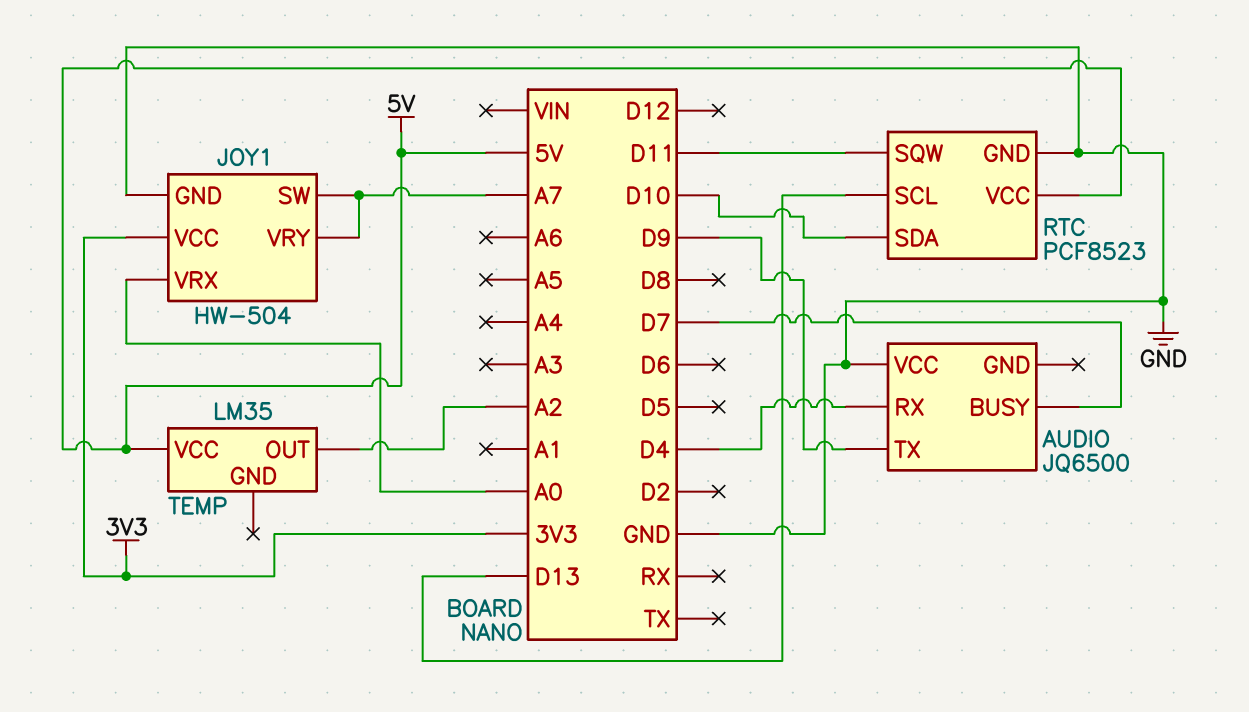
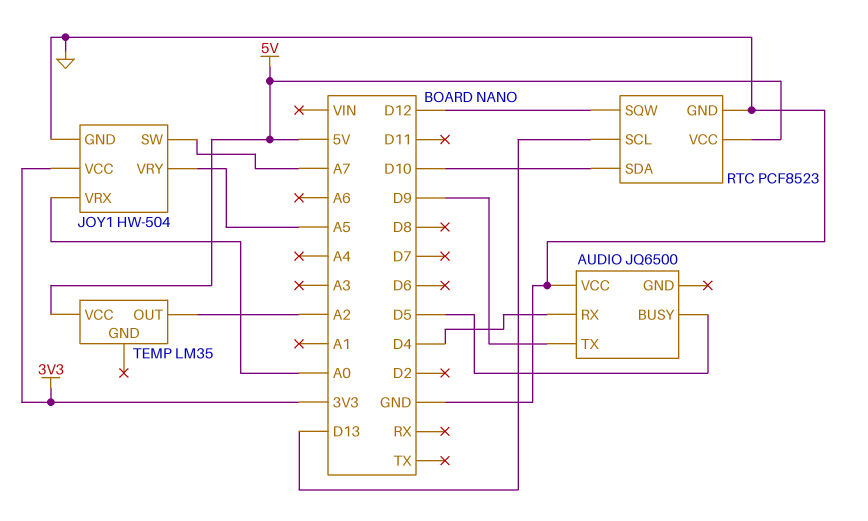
AUDIO pin BUSY: D7 -> D5
JOY1 pin VRY: A7 -> A5
RTC pin SQW: D11 -> D12

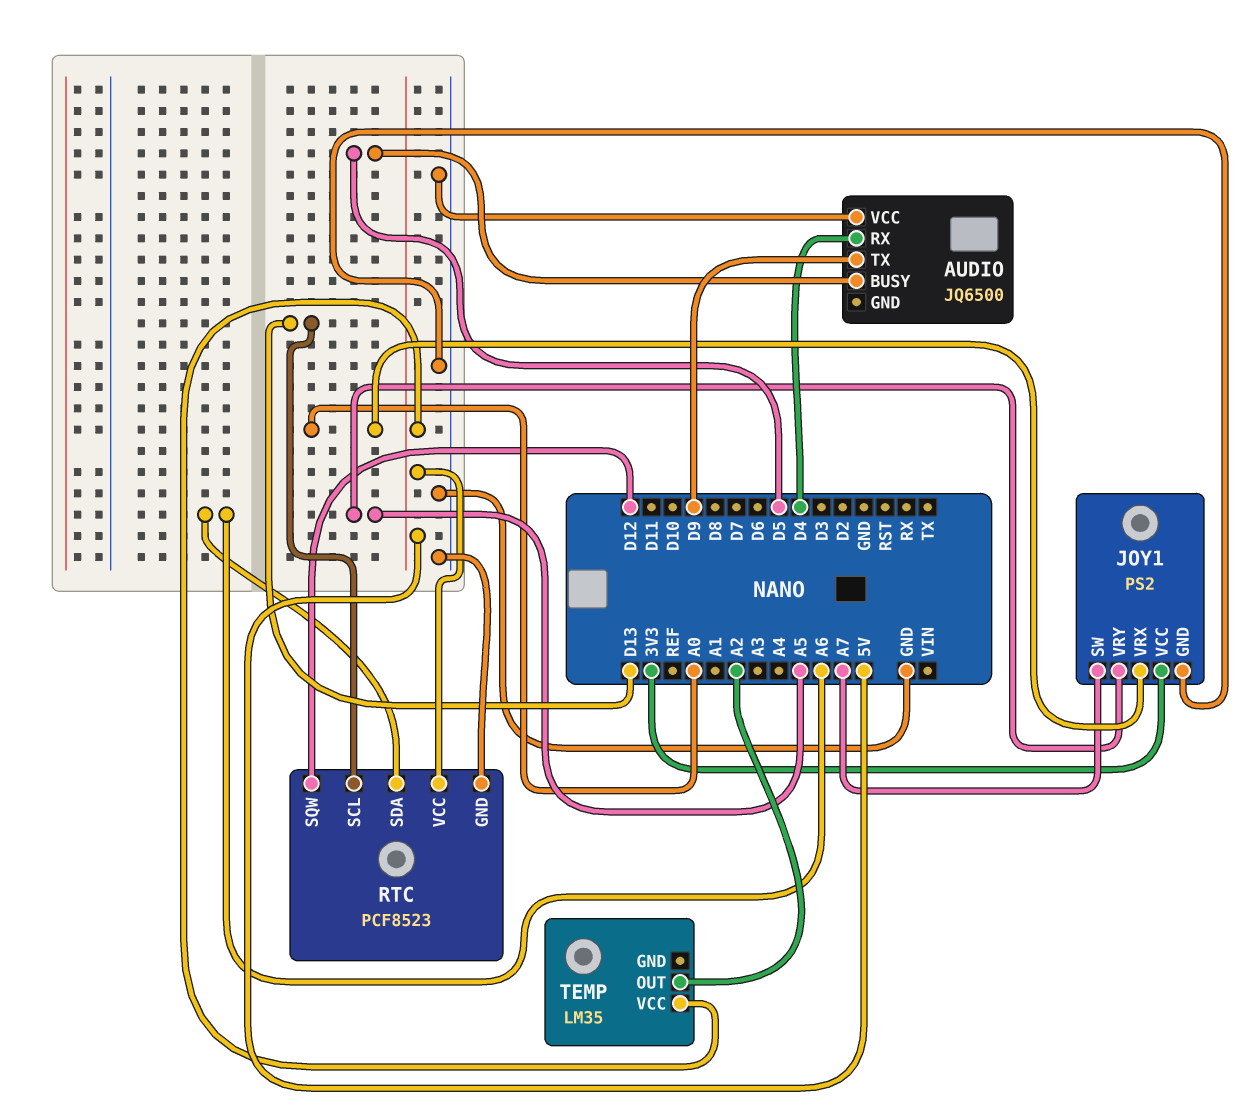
JOY1: HW-504 -> PS2
RTC pin SDA: D10 -> A6

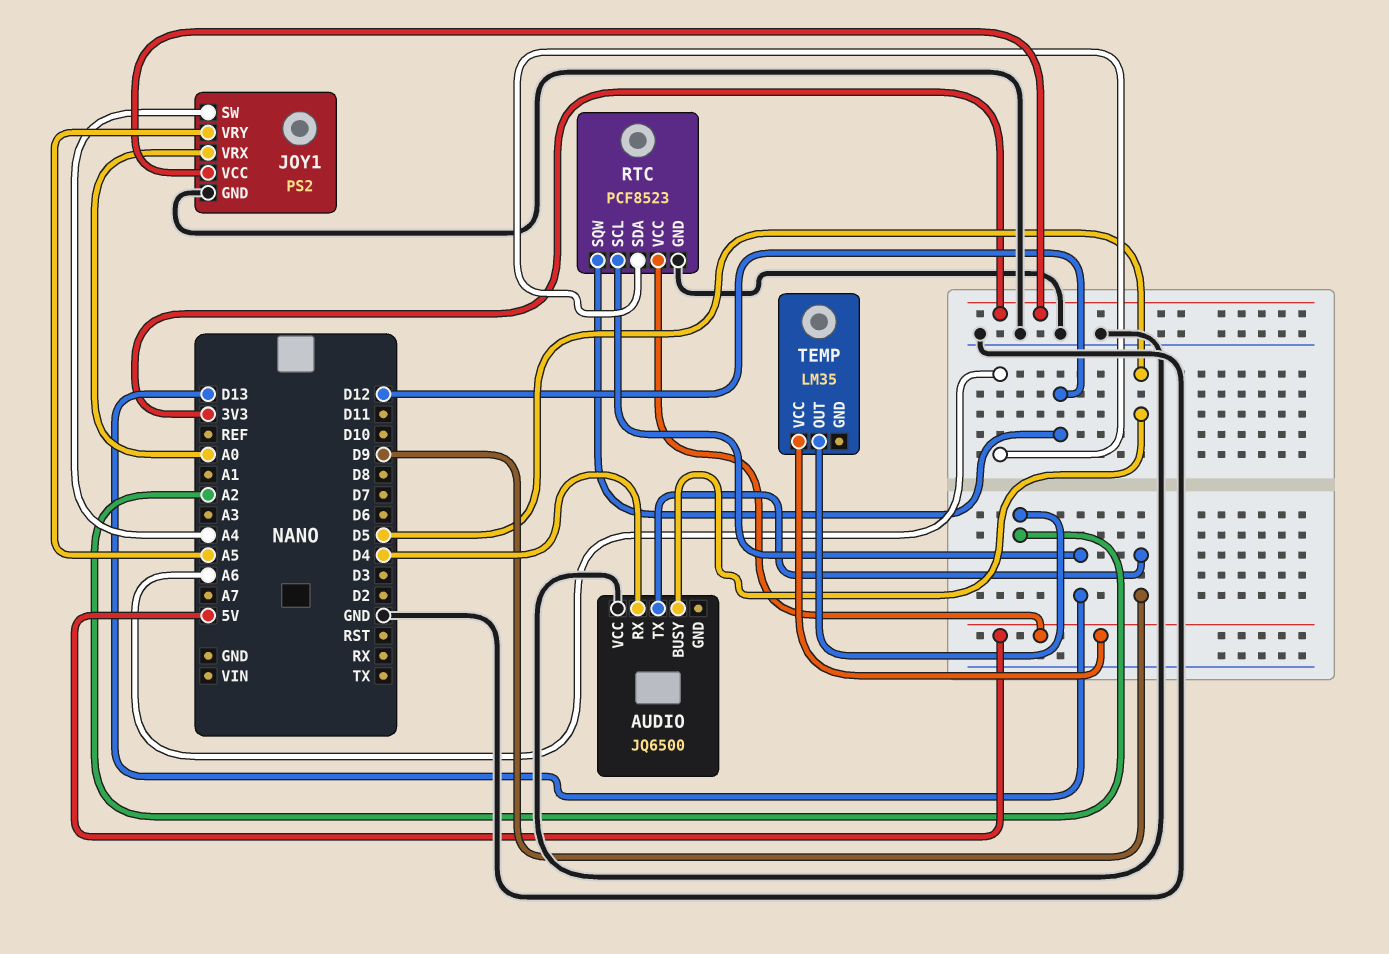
JOY1 pin SW: A7 -> A4

